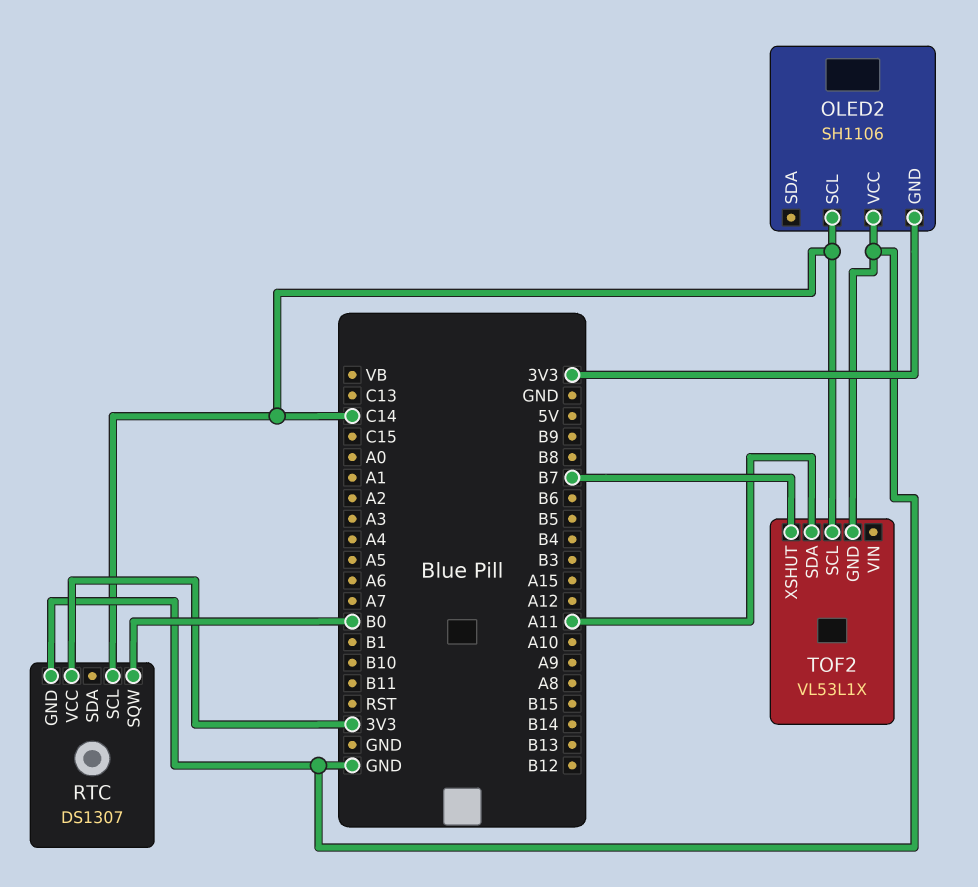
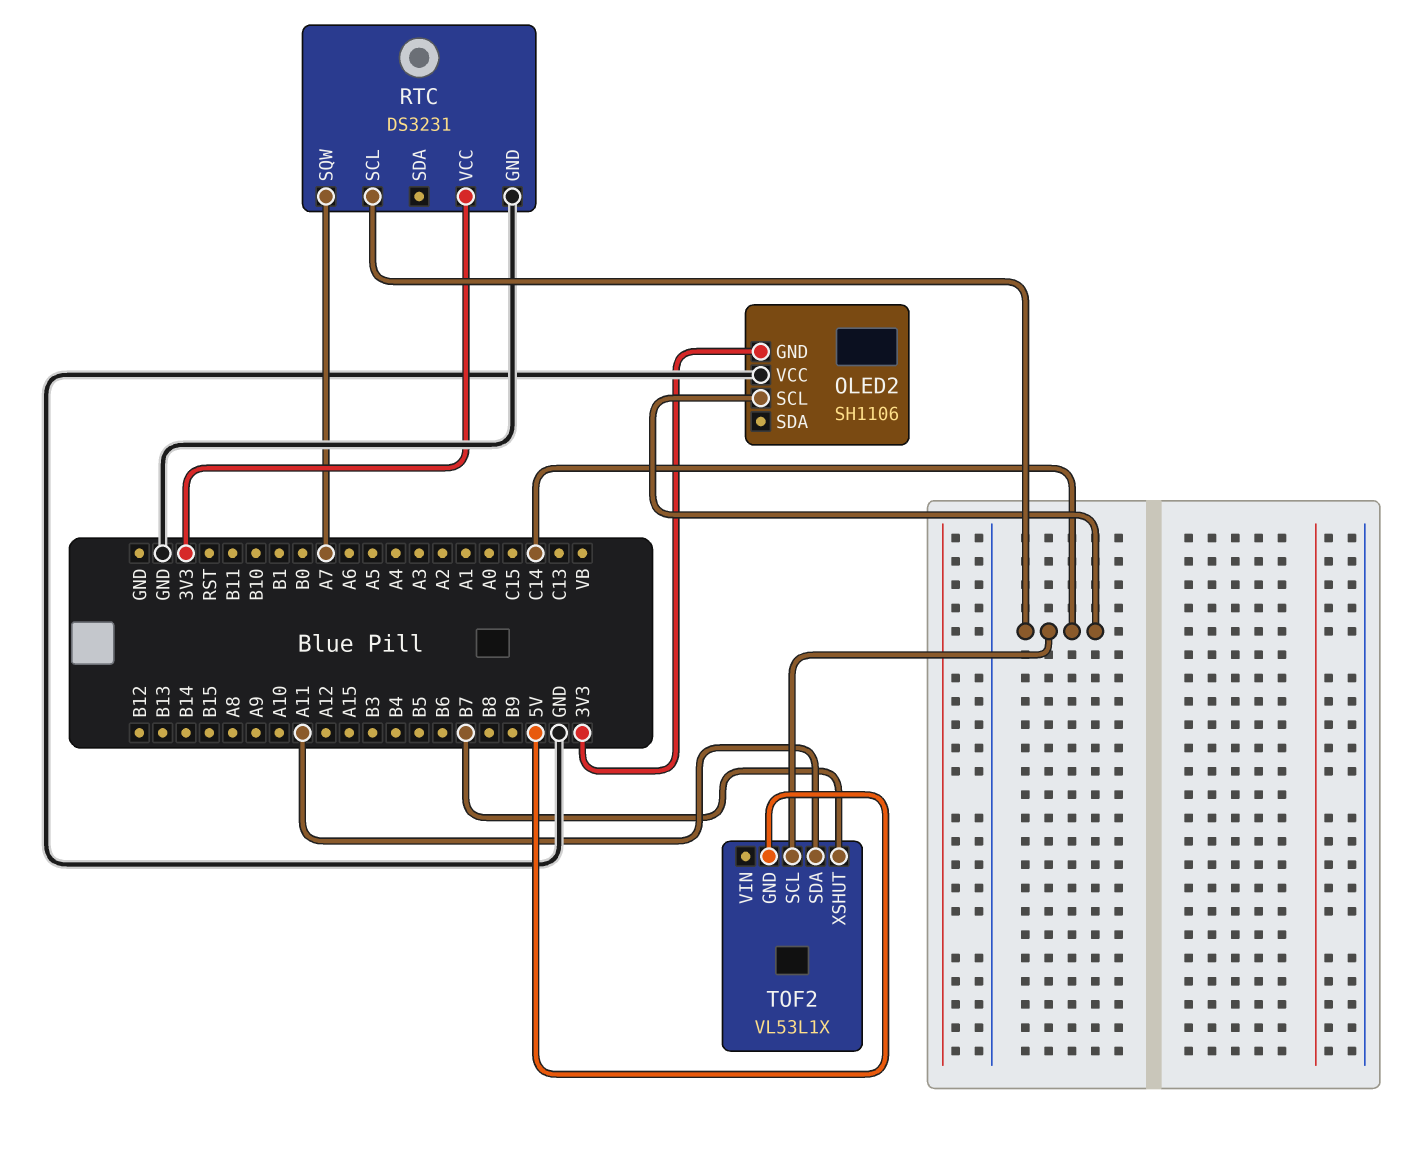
RTC: DS1307 -> DS3231
RTC pin SQW: B0 -> A7
TOF2 pin GND: GND -> 5V

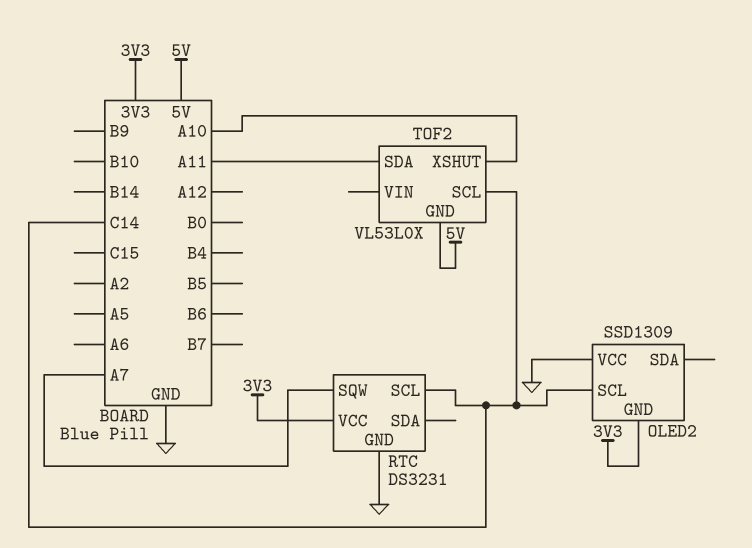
OLED2: SH1106 -> SSD1309
TOF2: VL53L1X -> VL53L0X
TOF2 pin XSHUT: B7 -> A10

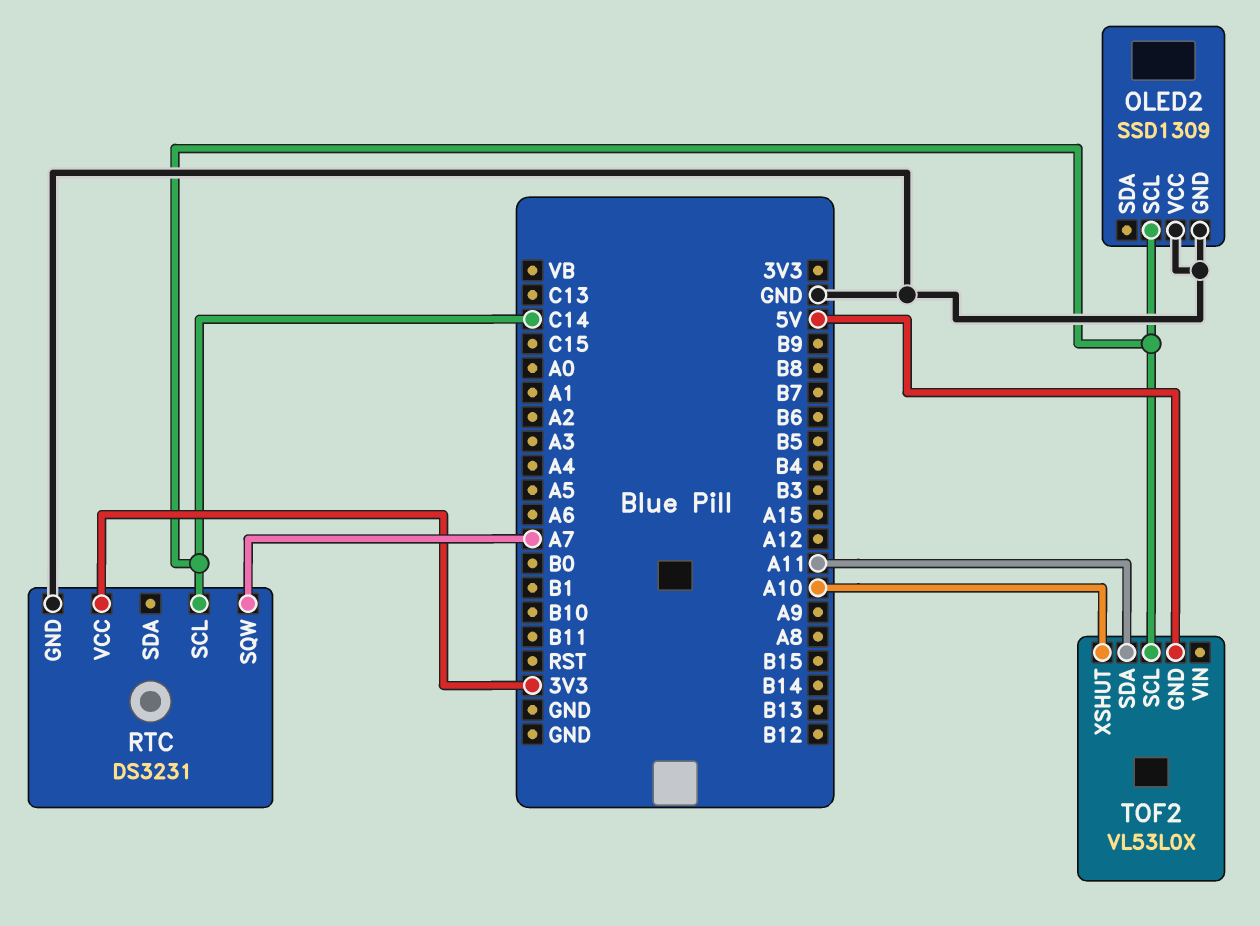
OLED2 pin GND: 3V3 -> GND

